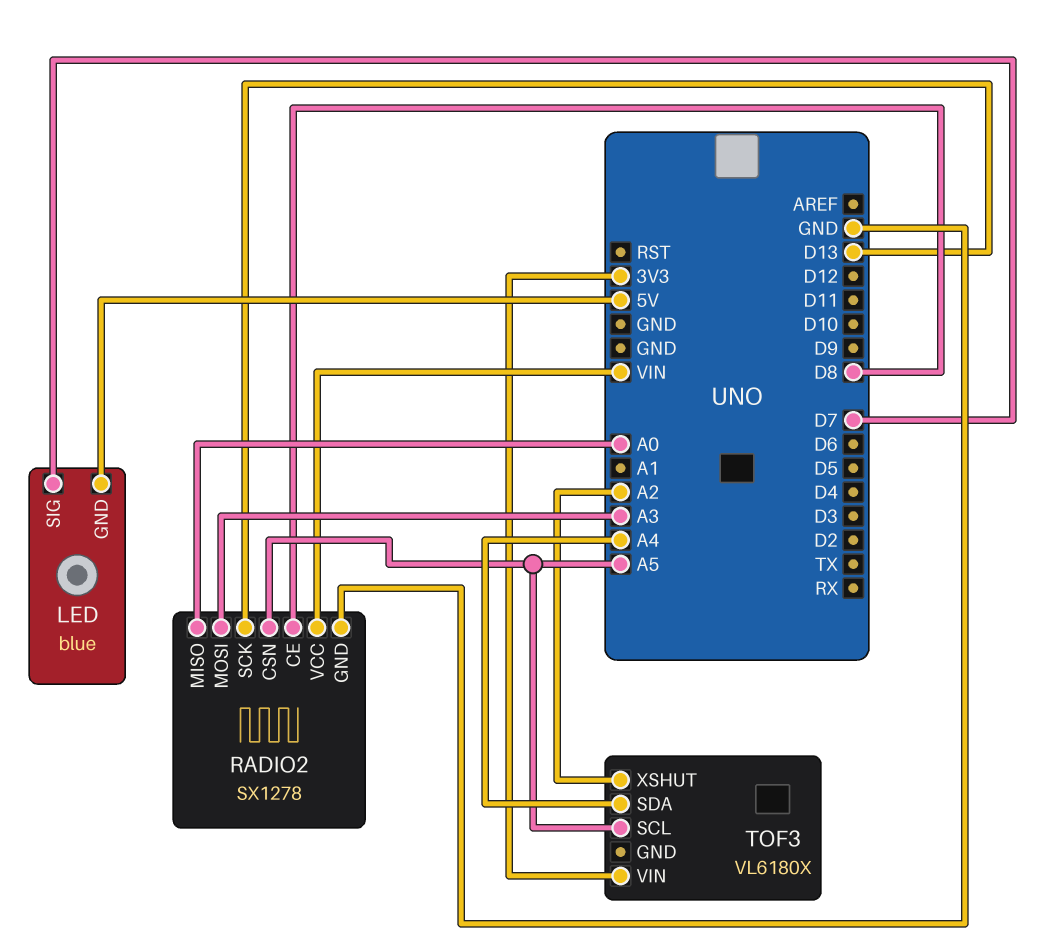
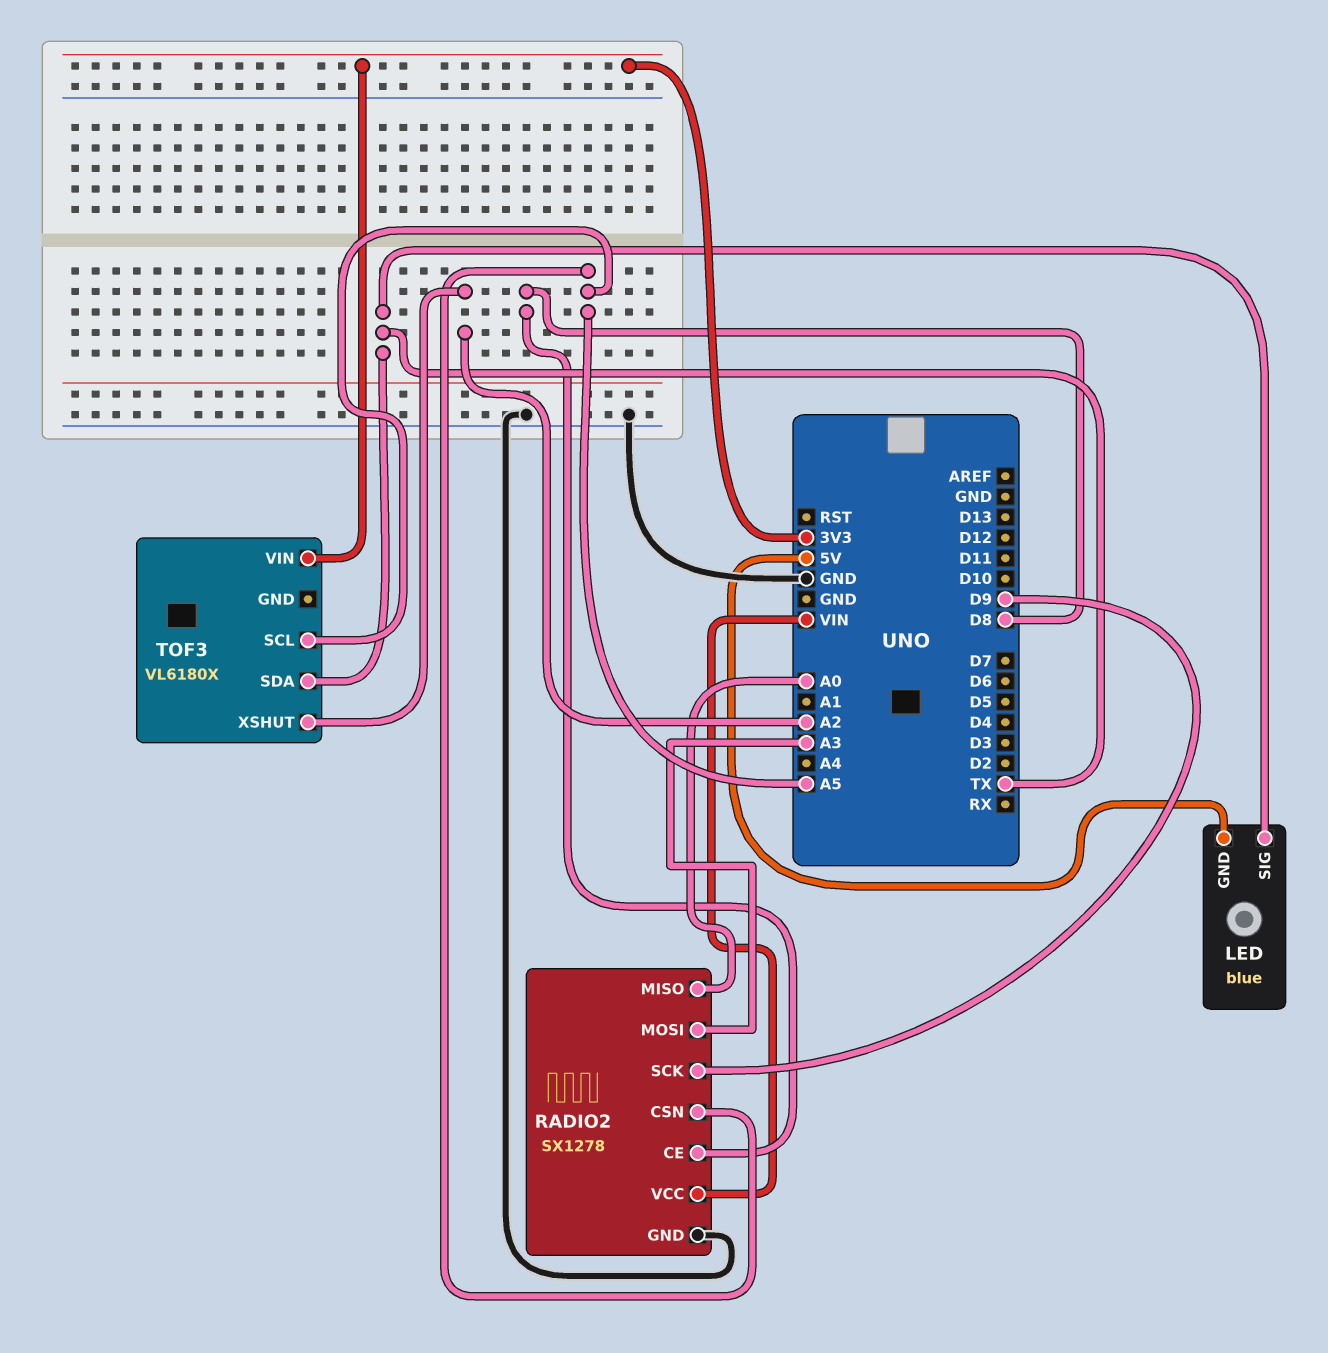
LED pin SIG: D7 -> TX
RADIO2 pin SCK: D13 -> D9
TOF3 pin SDA: A4 -> TX

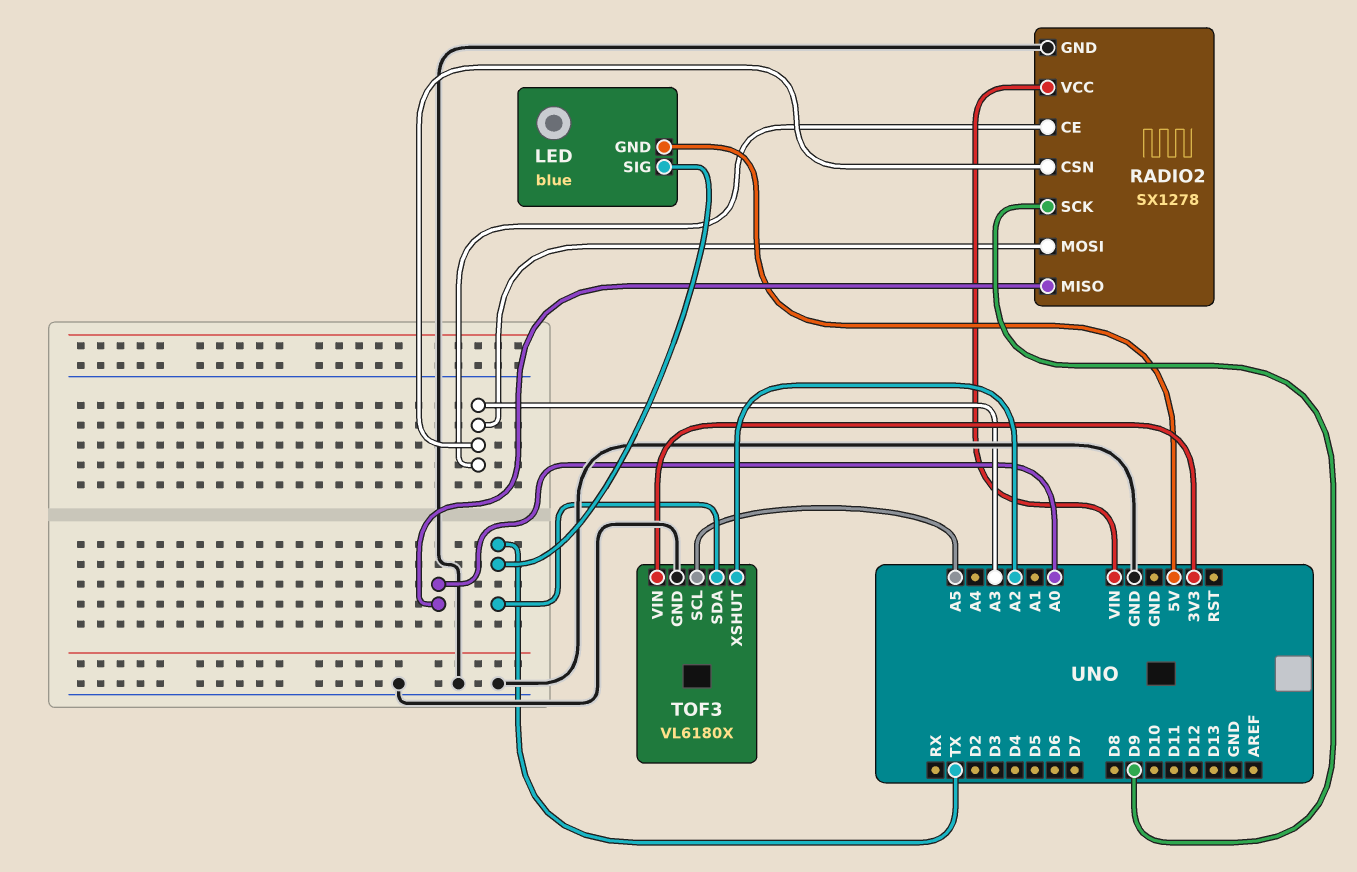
RADIO2 pin CE: D8 -> A3
RADIO2 pin CSN: A5 -> A3
TOF3 pin GND: none -> GND

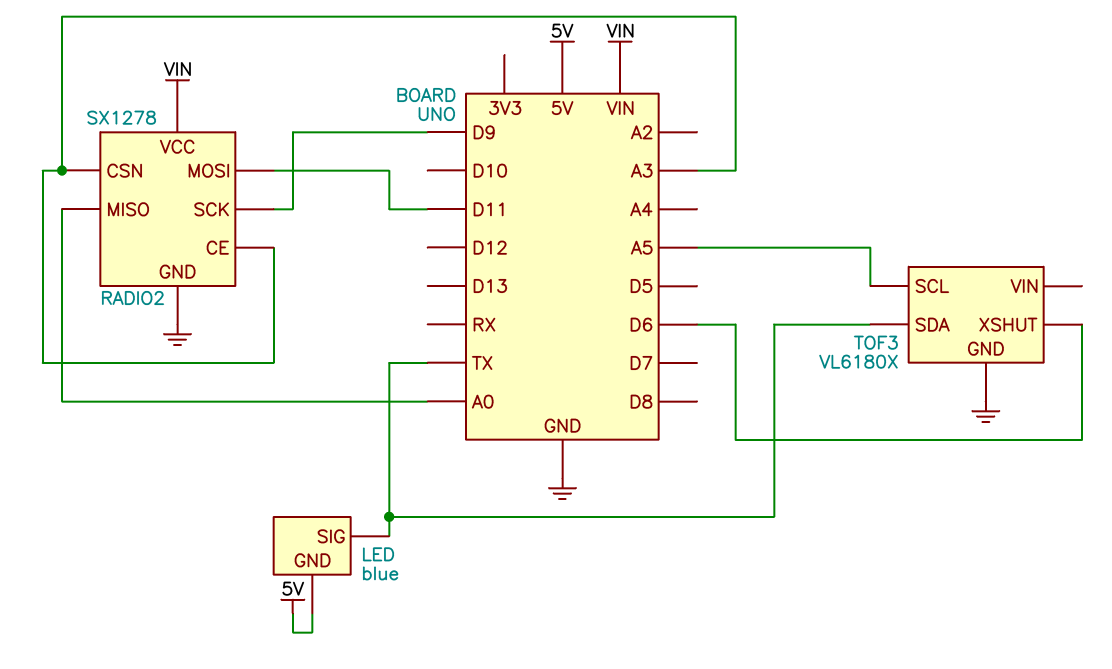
RADIO2 pin MOSI: A3 -> D11
TOF3 pin VIN: 3V3 -> none
TOF3 pin XSHUT: A2 -> D6

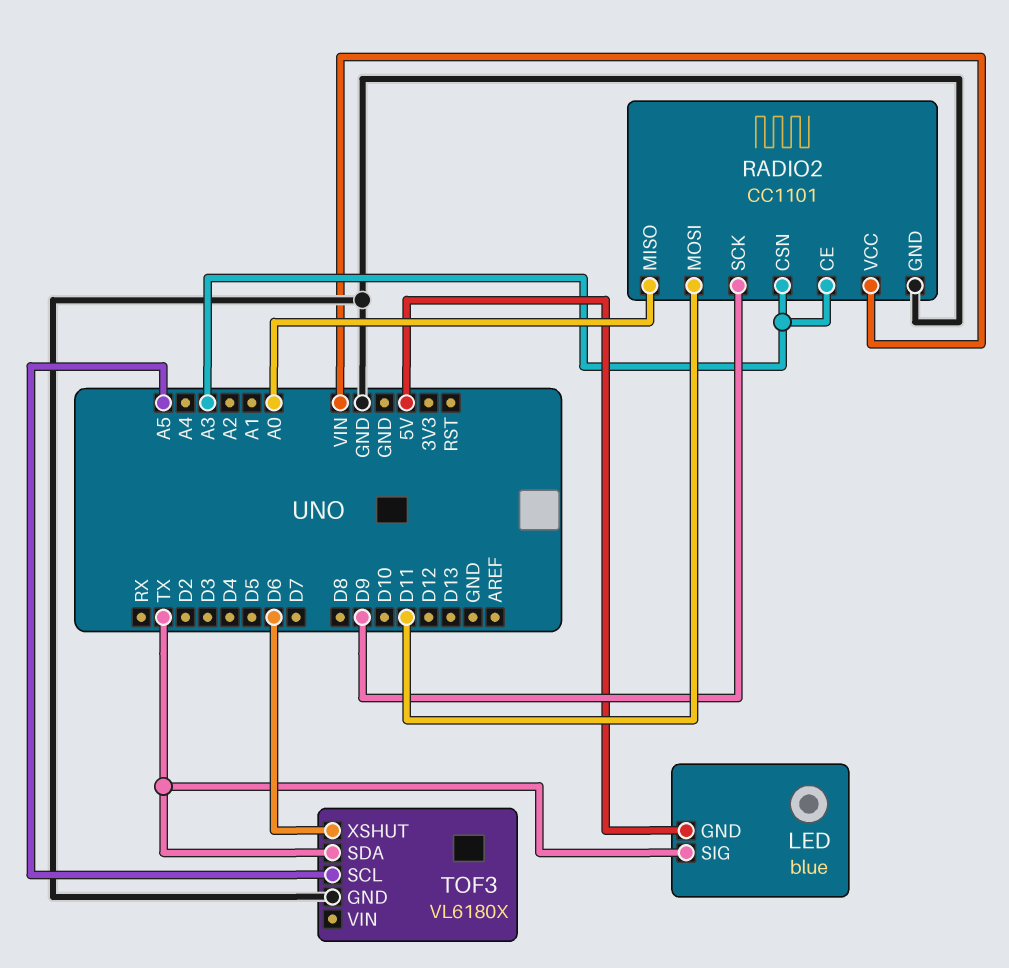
RADIO2: SX1278 -> CC1101

